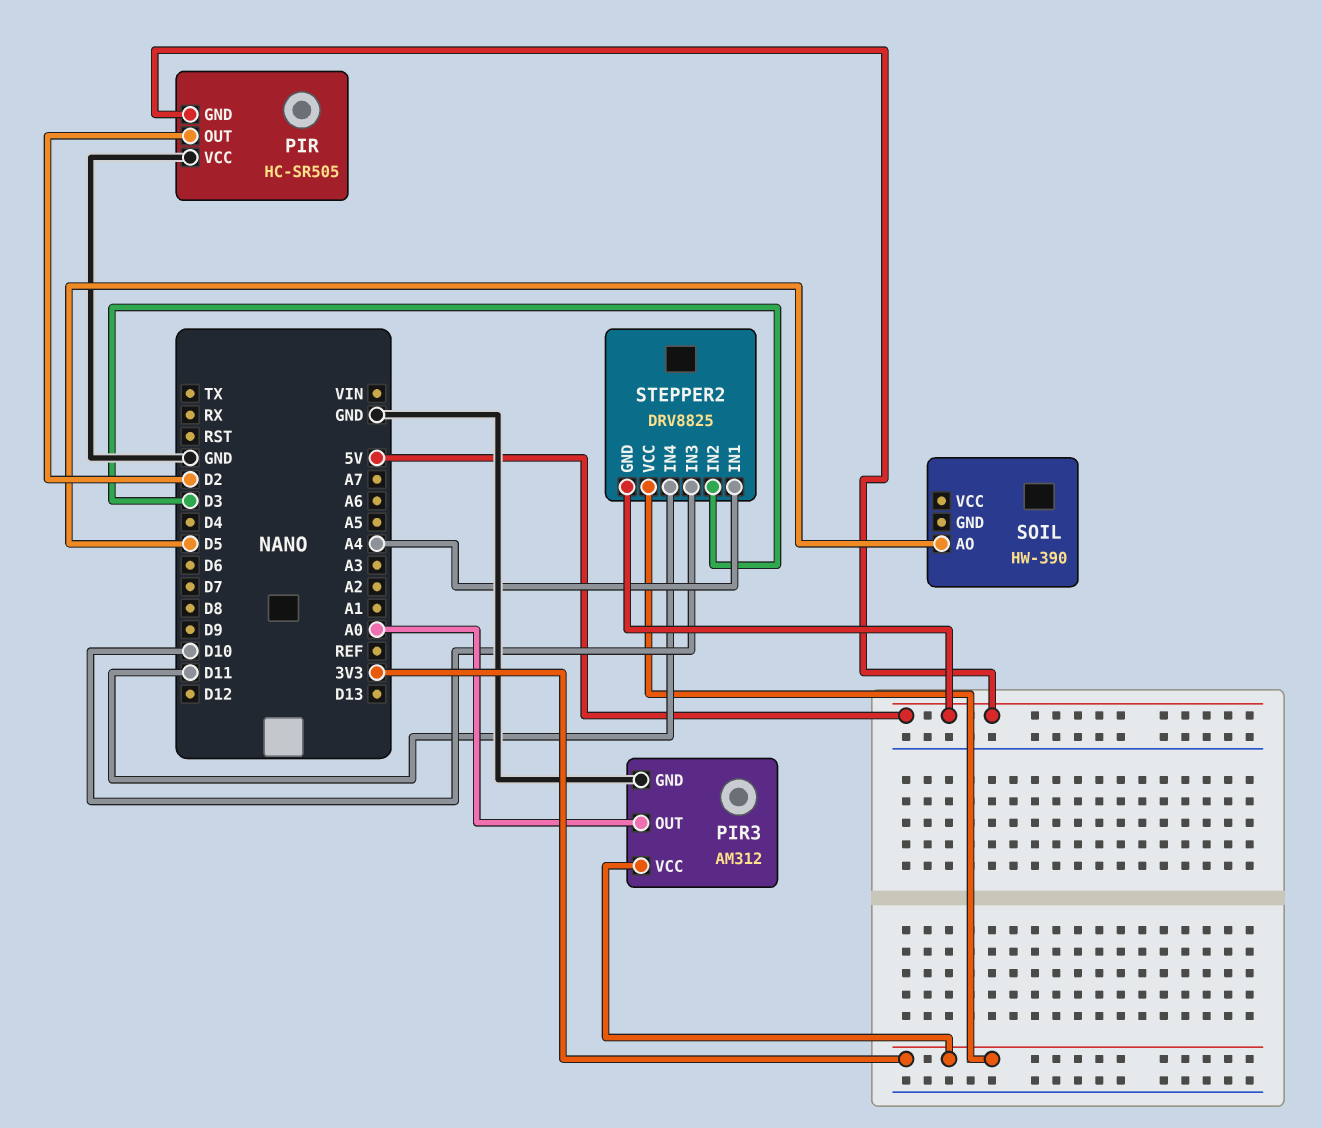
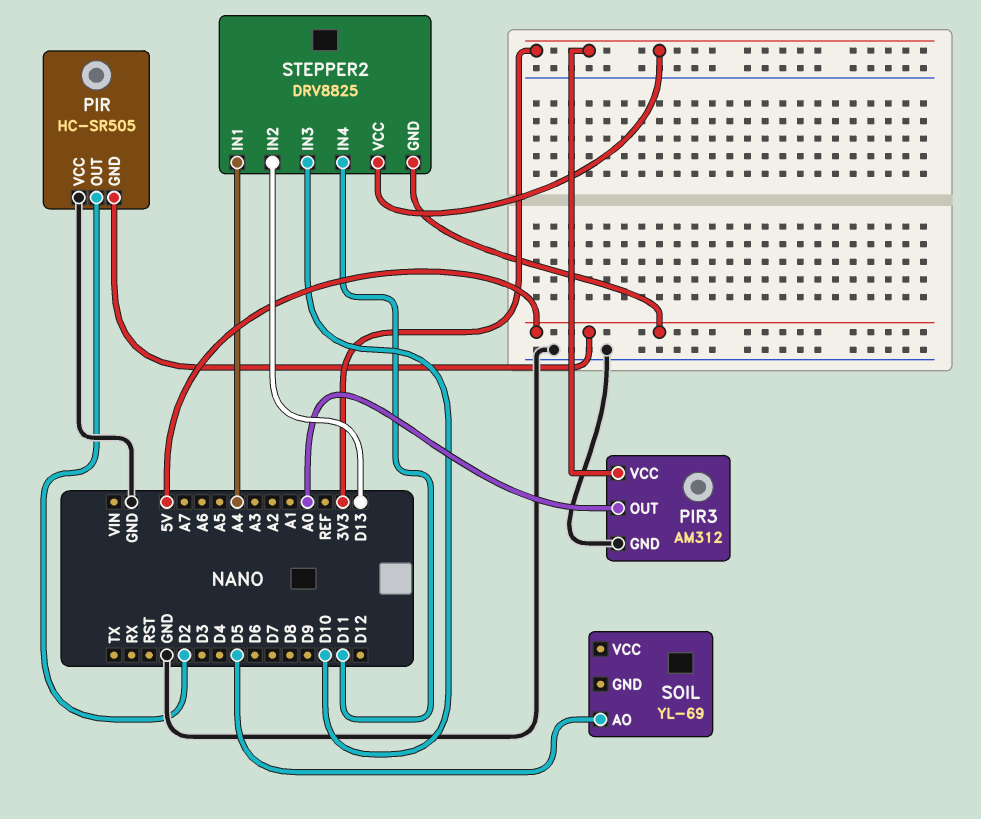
SOIL: HW-390 -> YL-69
STEPPER2 pin IN2: D3 -> D13

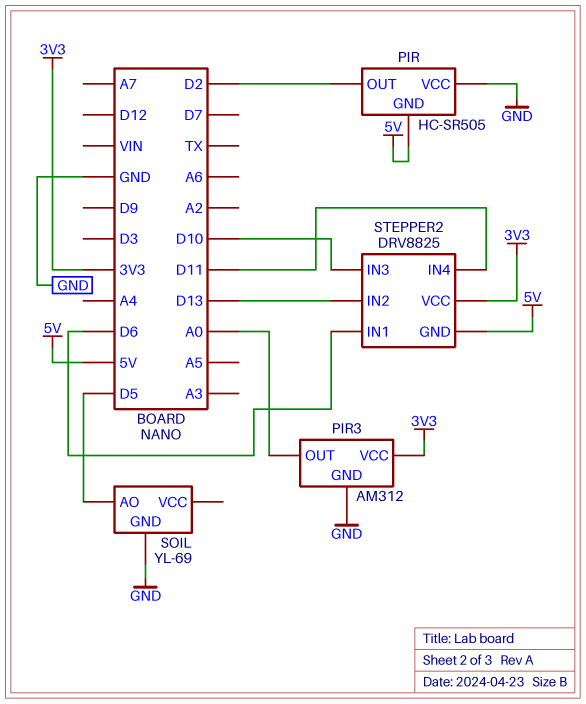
SOIL pin GND: none -> GND
STEPPER2 pin IN1: A4 -> D6

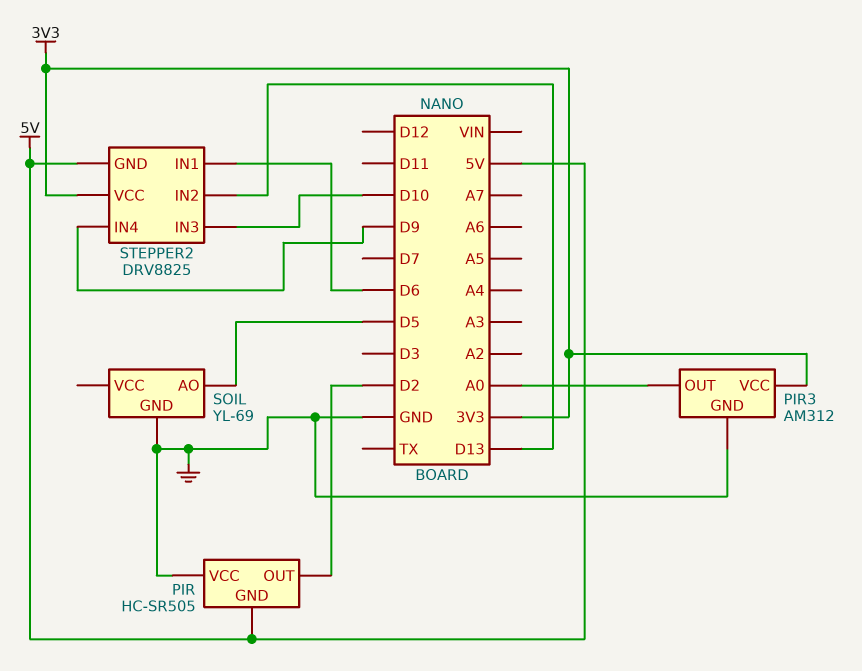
STEPPER2 pin IN4: D11 -> D9

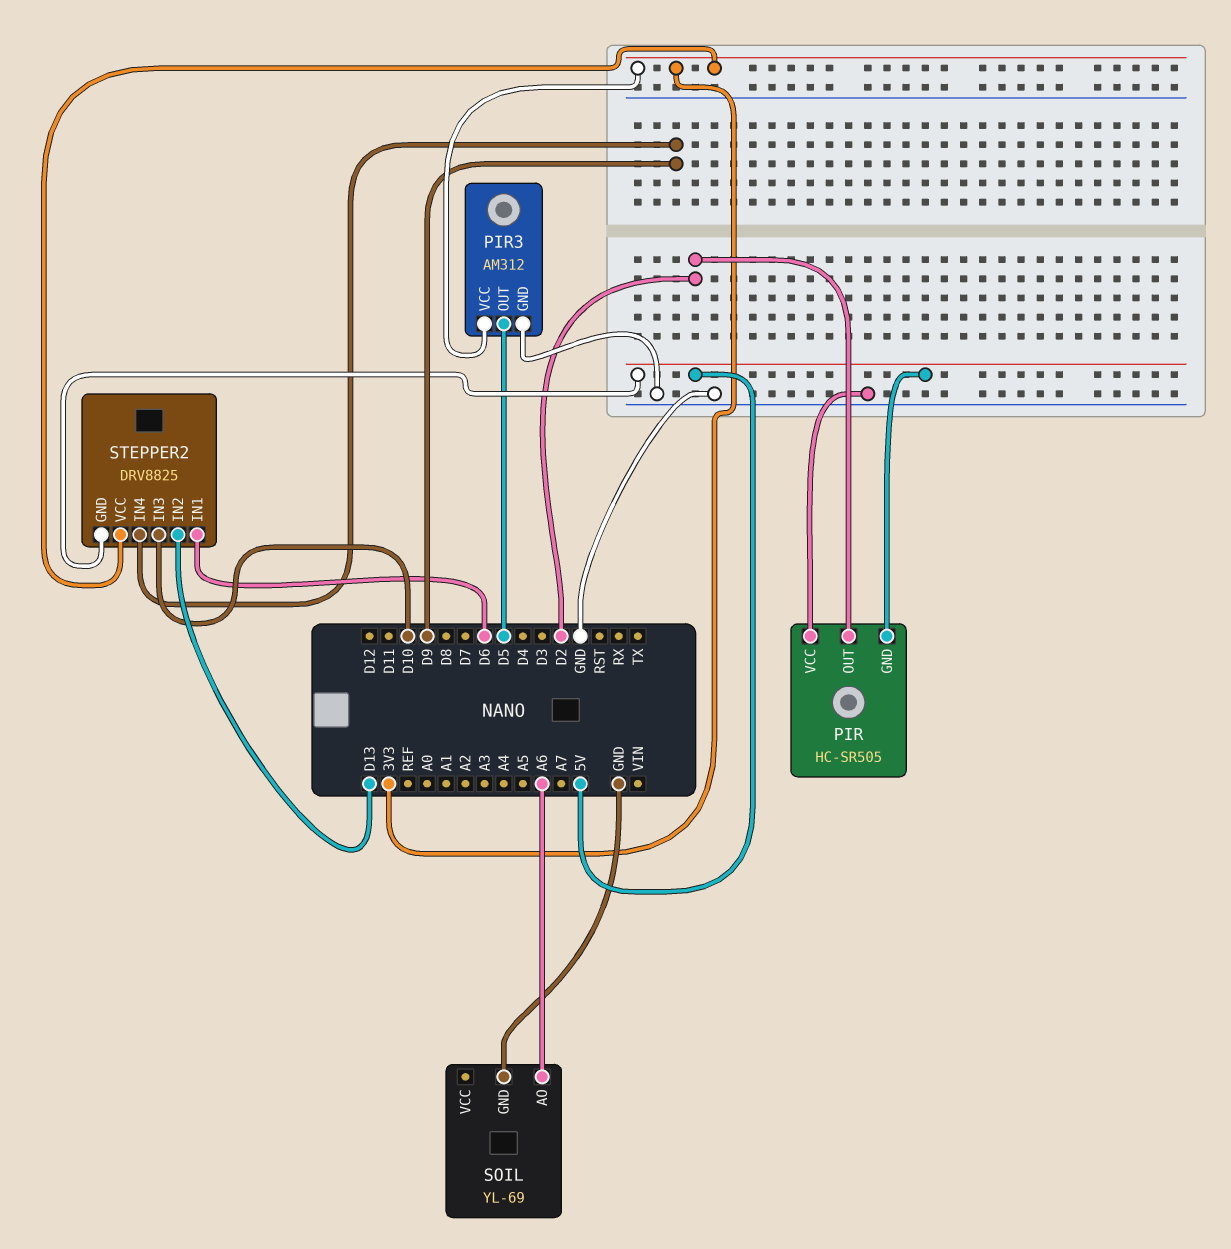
PIR3 pin OUT: A0 -> D5
SOIL pin AO: D5 -> A6

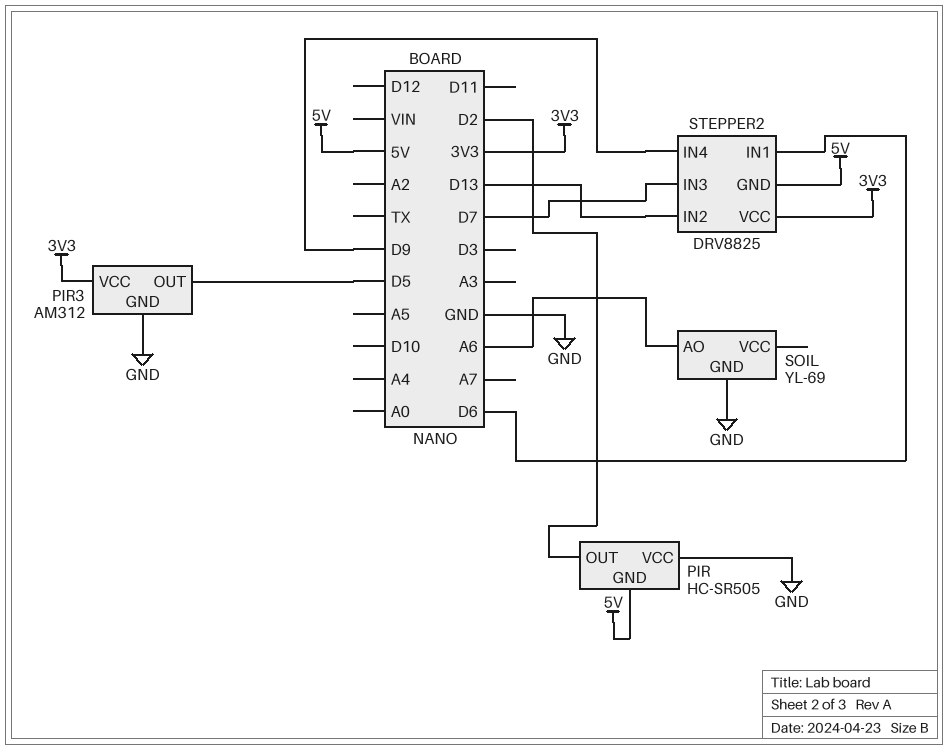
STEPPER2 pin IN3: D10 -> D7

